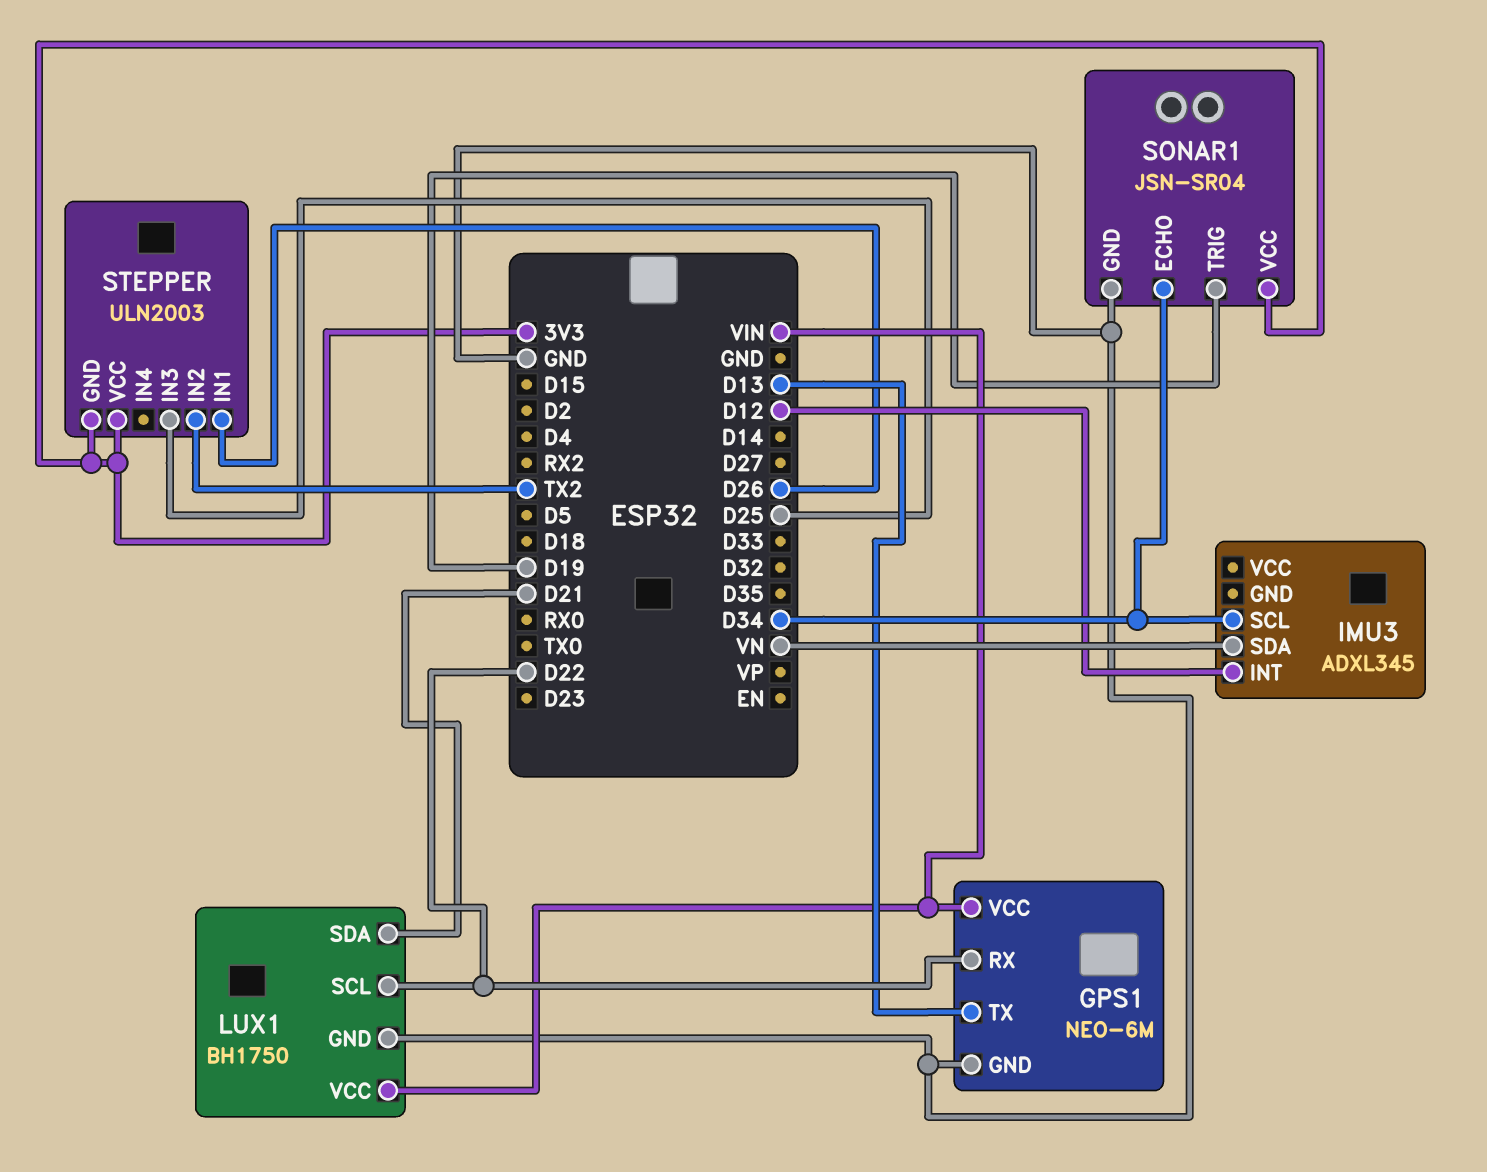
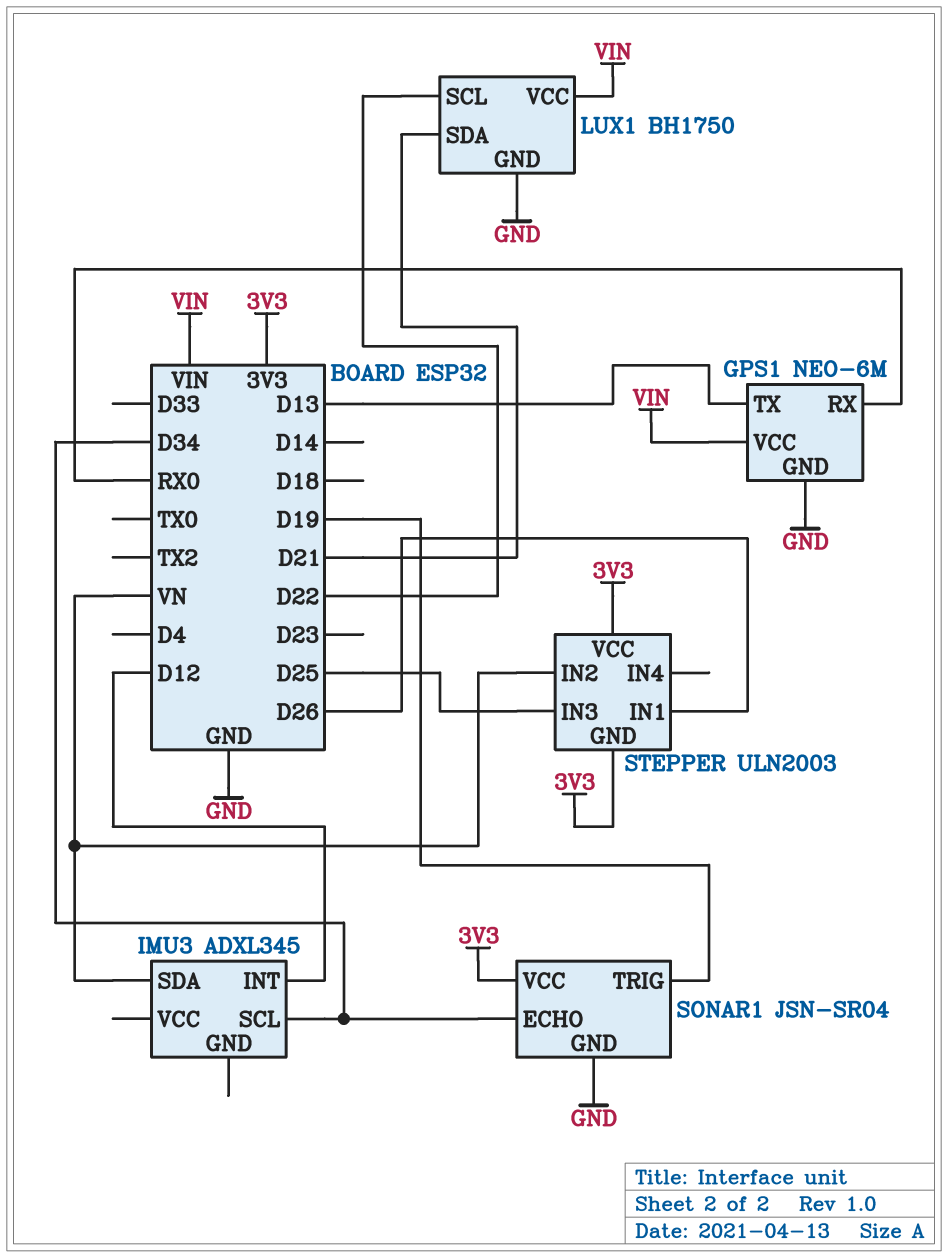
GPS1 pin RX: D22 -> RX0
STEPPER pin IN2: TX2 -> VN

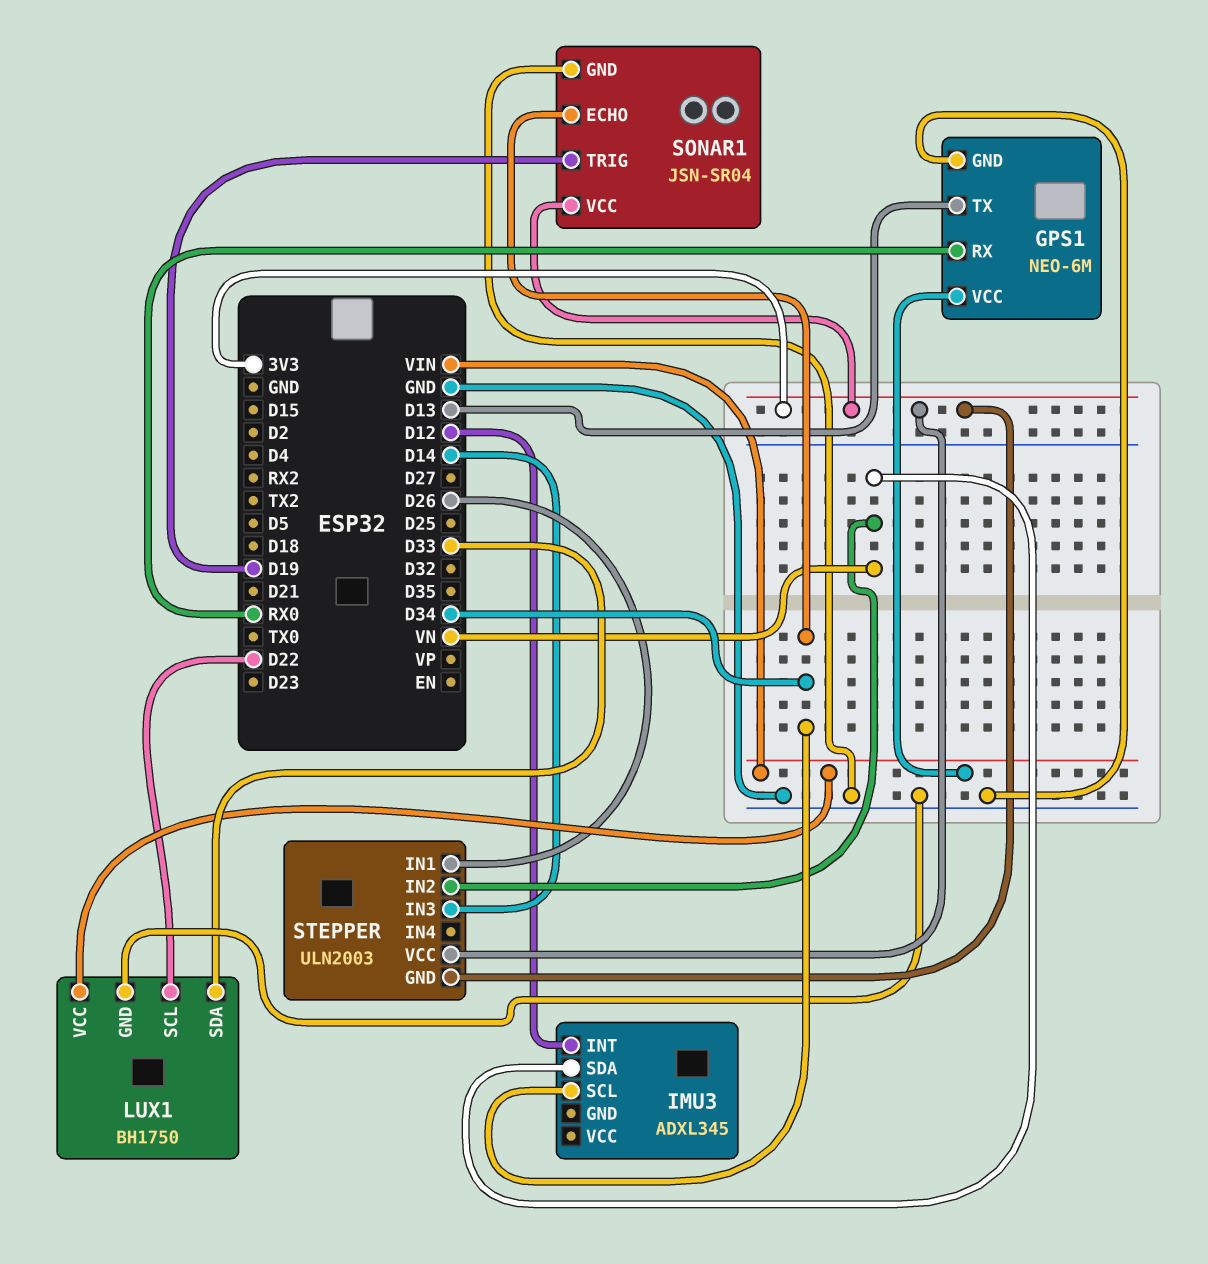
LUX1 pin SDA: D21 -> D33
STEPPER pin IN3: D25 -> D14

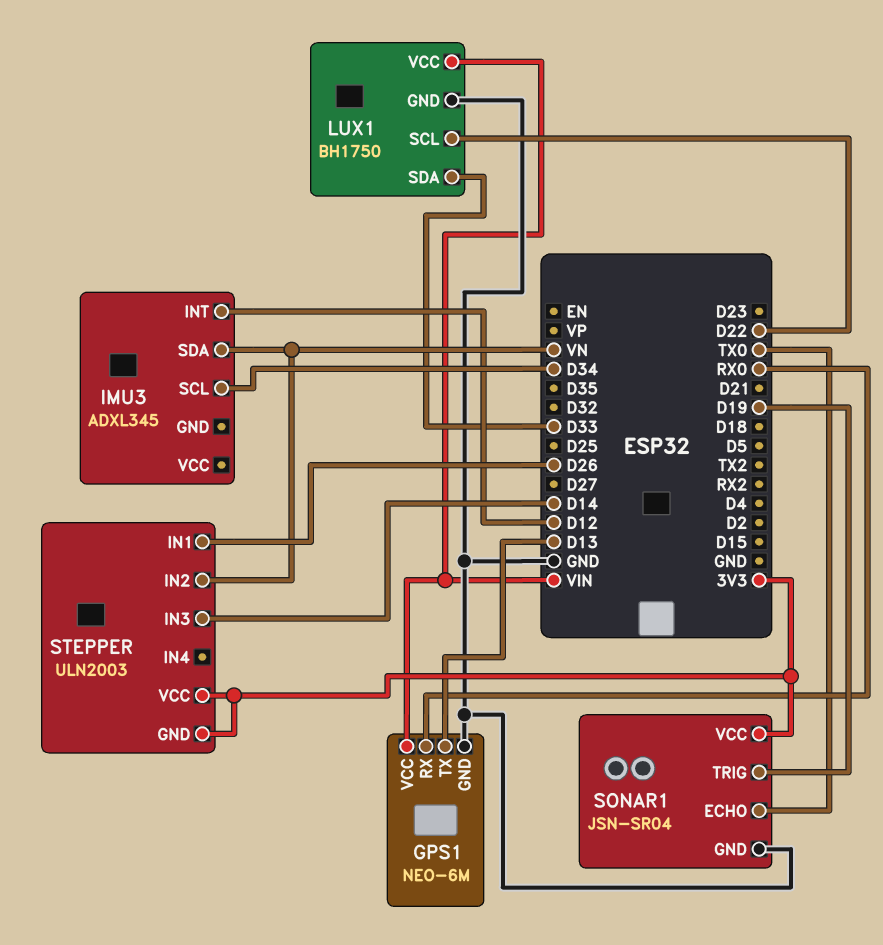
SONAR1 pin ECHO: D34 -> TX0

